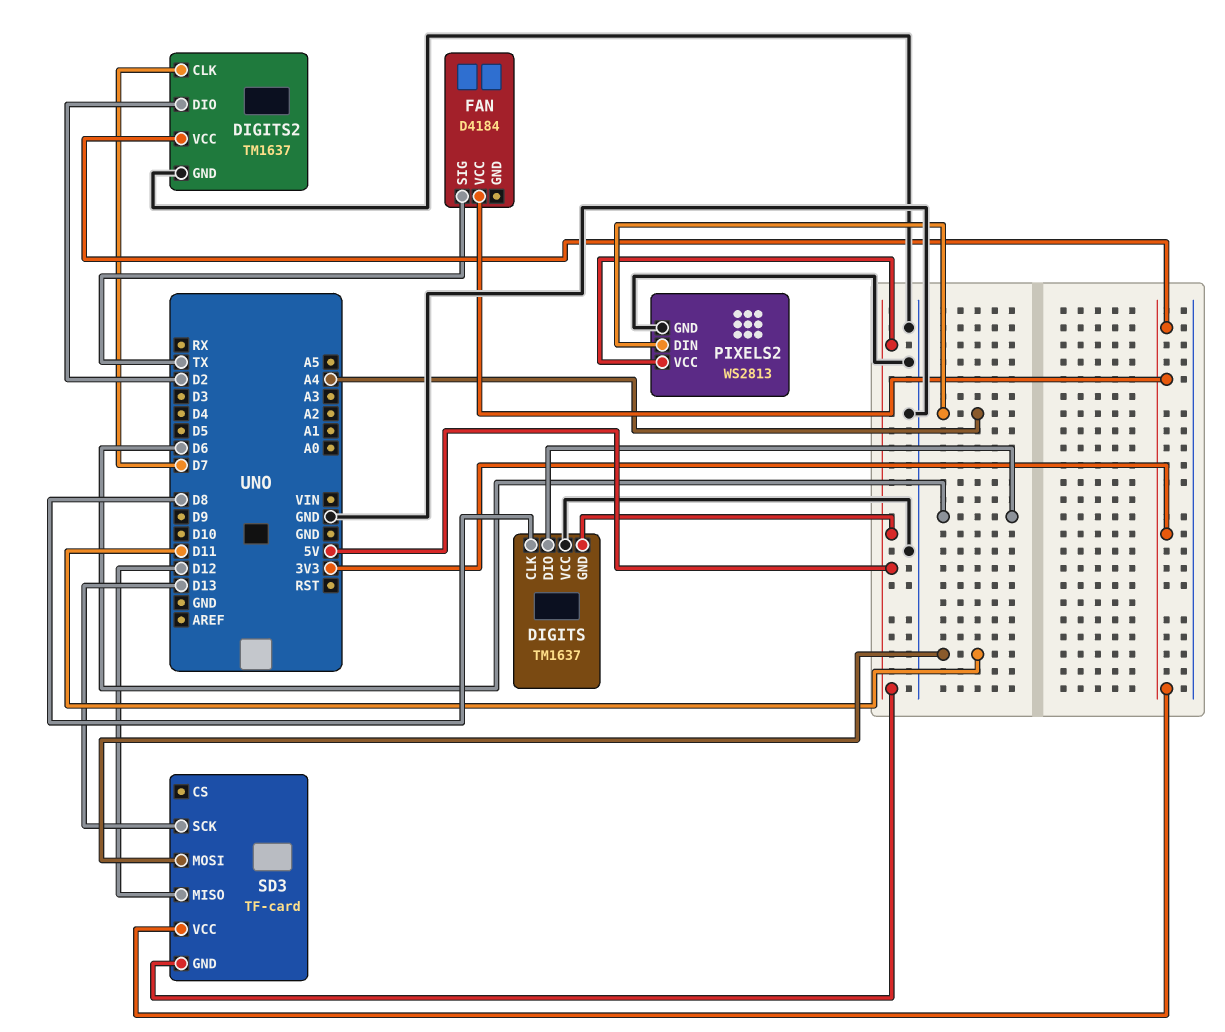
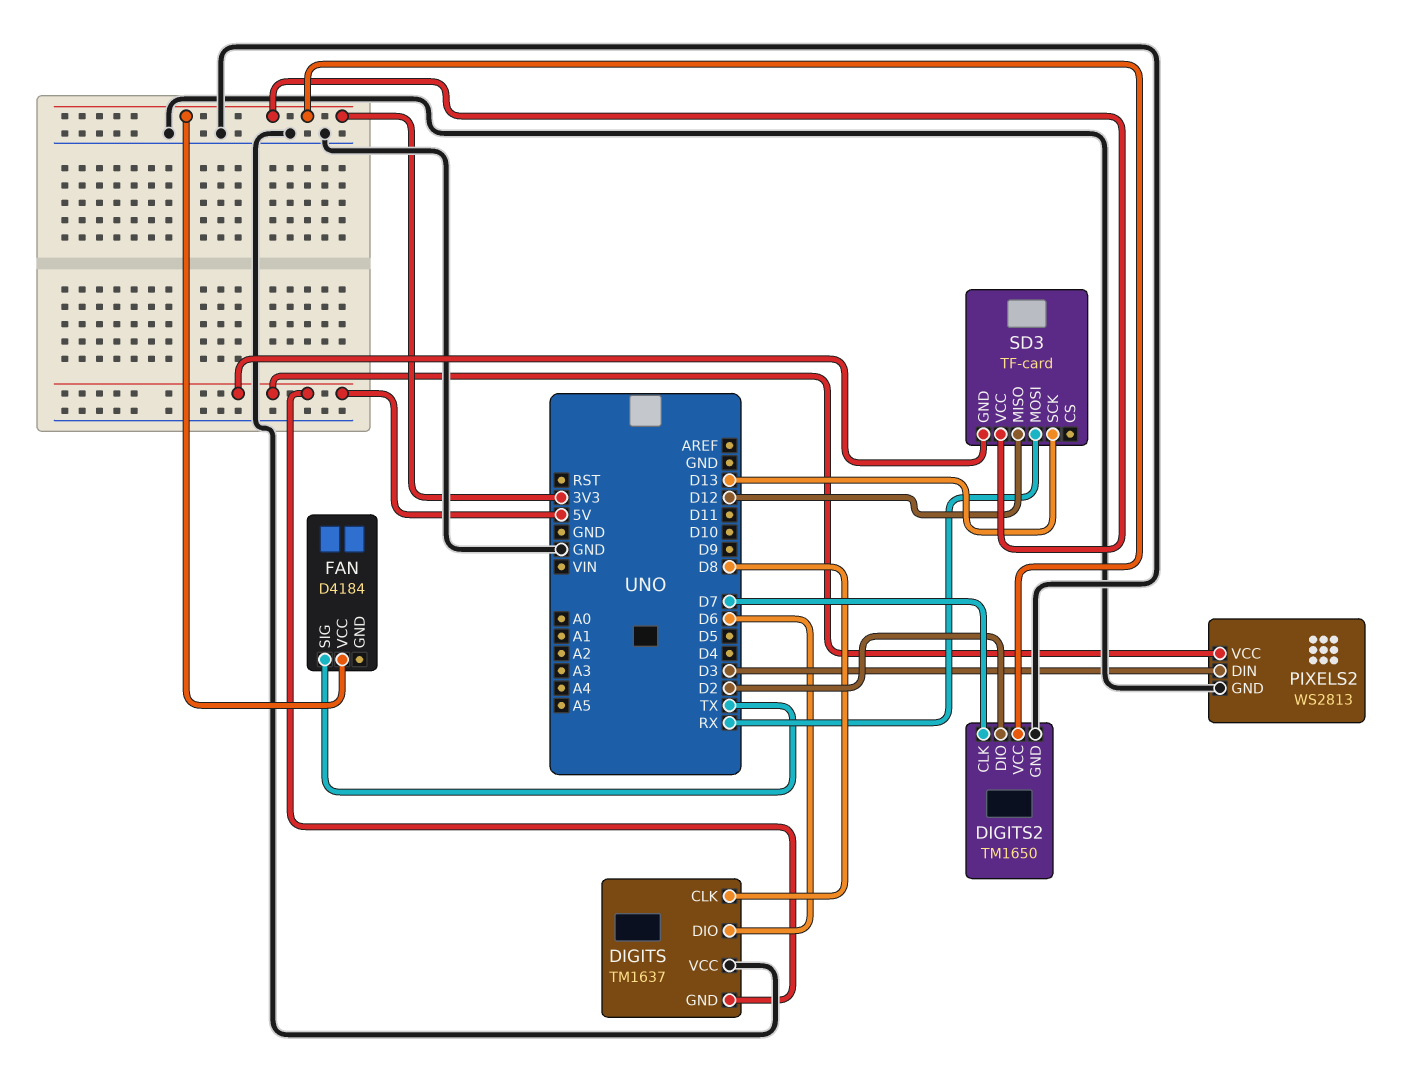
DIGITS2: TM1637 -> TM1650
PIXELS2 pin DIN: A4 -> D3
SD3 pin MOSI: D11 -> RX

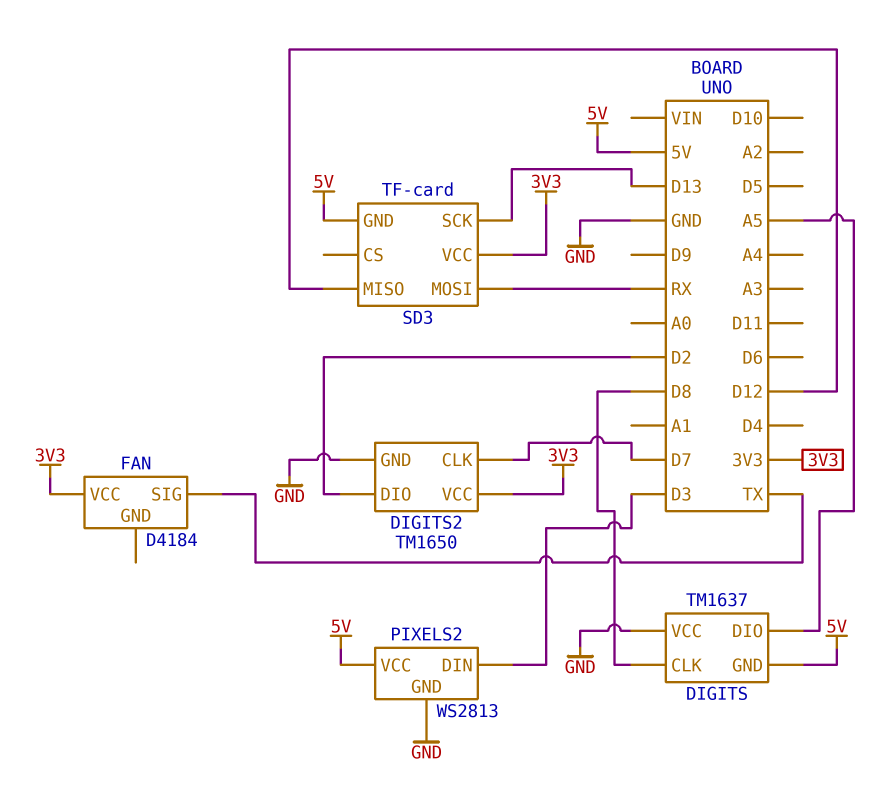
DIGITS pin DIO: D6 -> A5

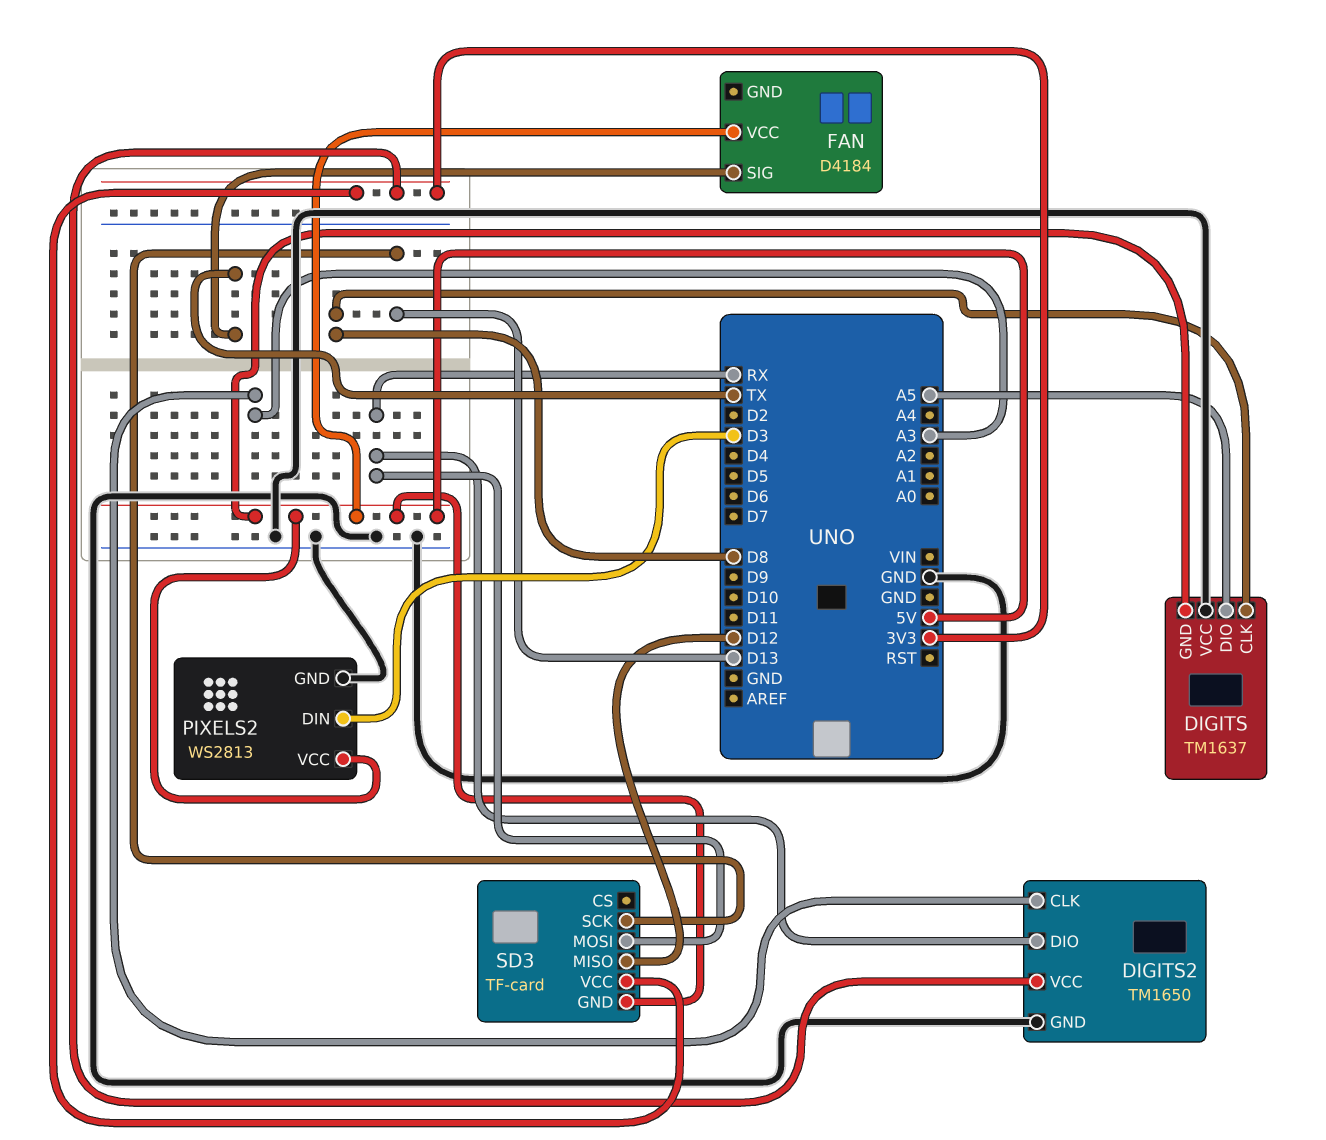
DIGITS2 pin CLK: D7 -> A3
DIGITS2 pin DIO: D2 -> RX
FAN pin VCC: 3V3 -> 5V

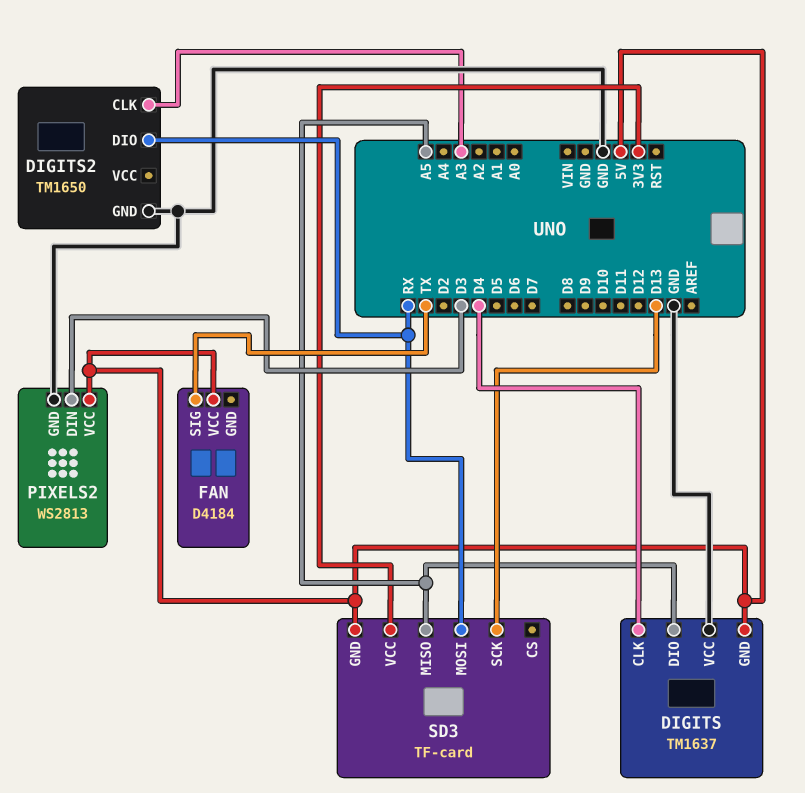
DIGITS pin CLK: D8 -> D4
DIGITS2 pin VCC: 3V3 -> none
SD3 pin MISO: D12 -> A5

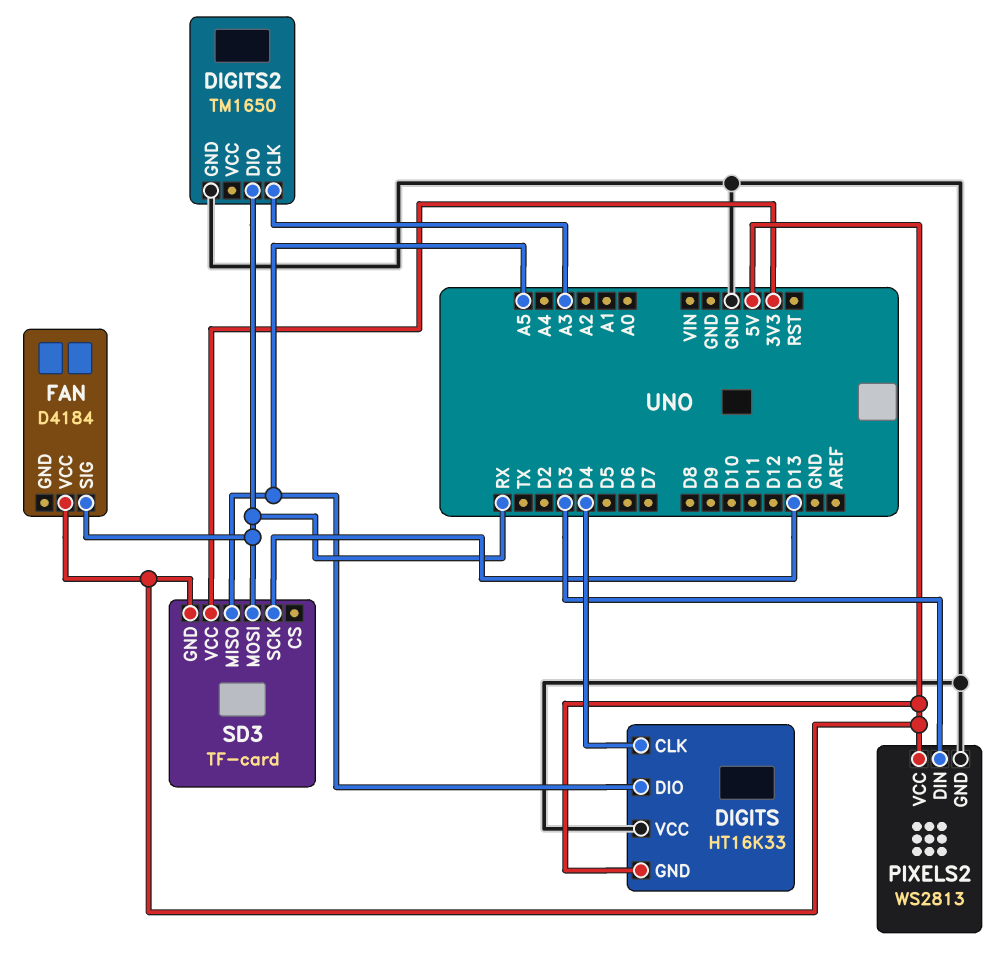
DIGITS: TM1637 -> HT16K33
FAN pin SIG: TX -> RX

